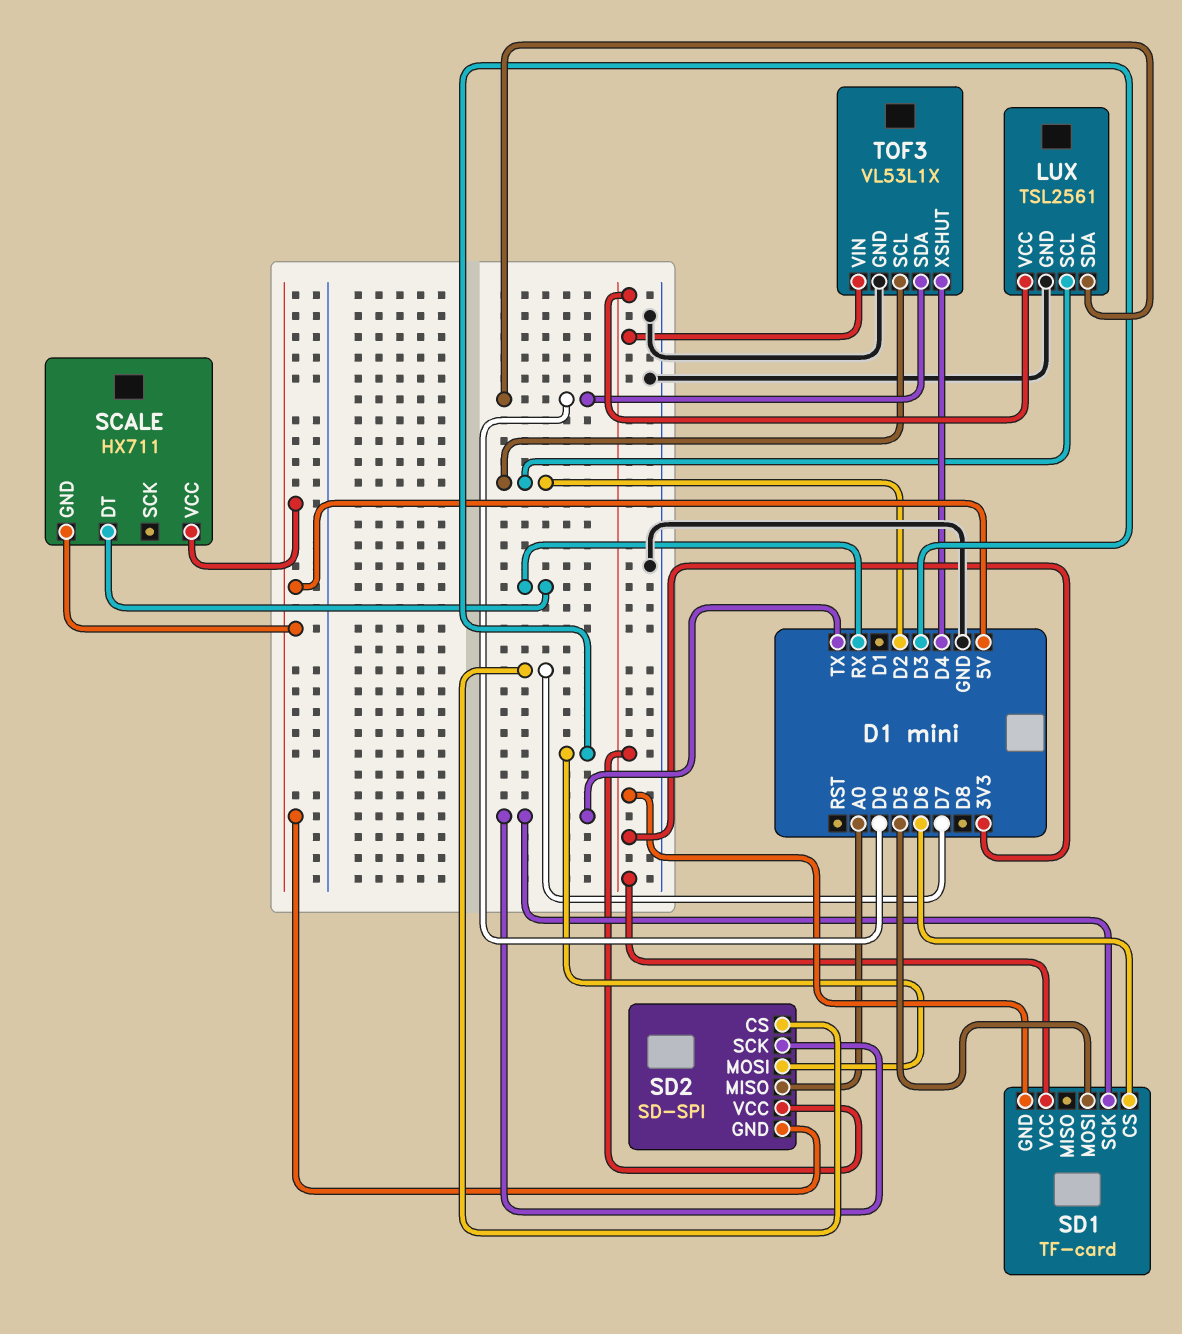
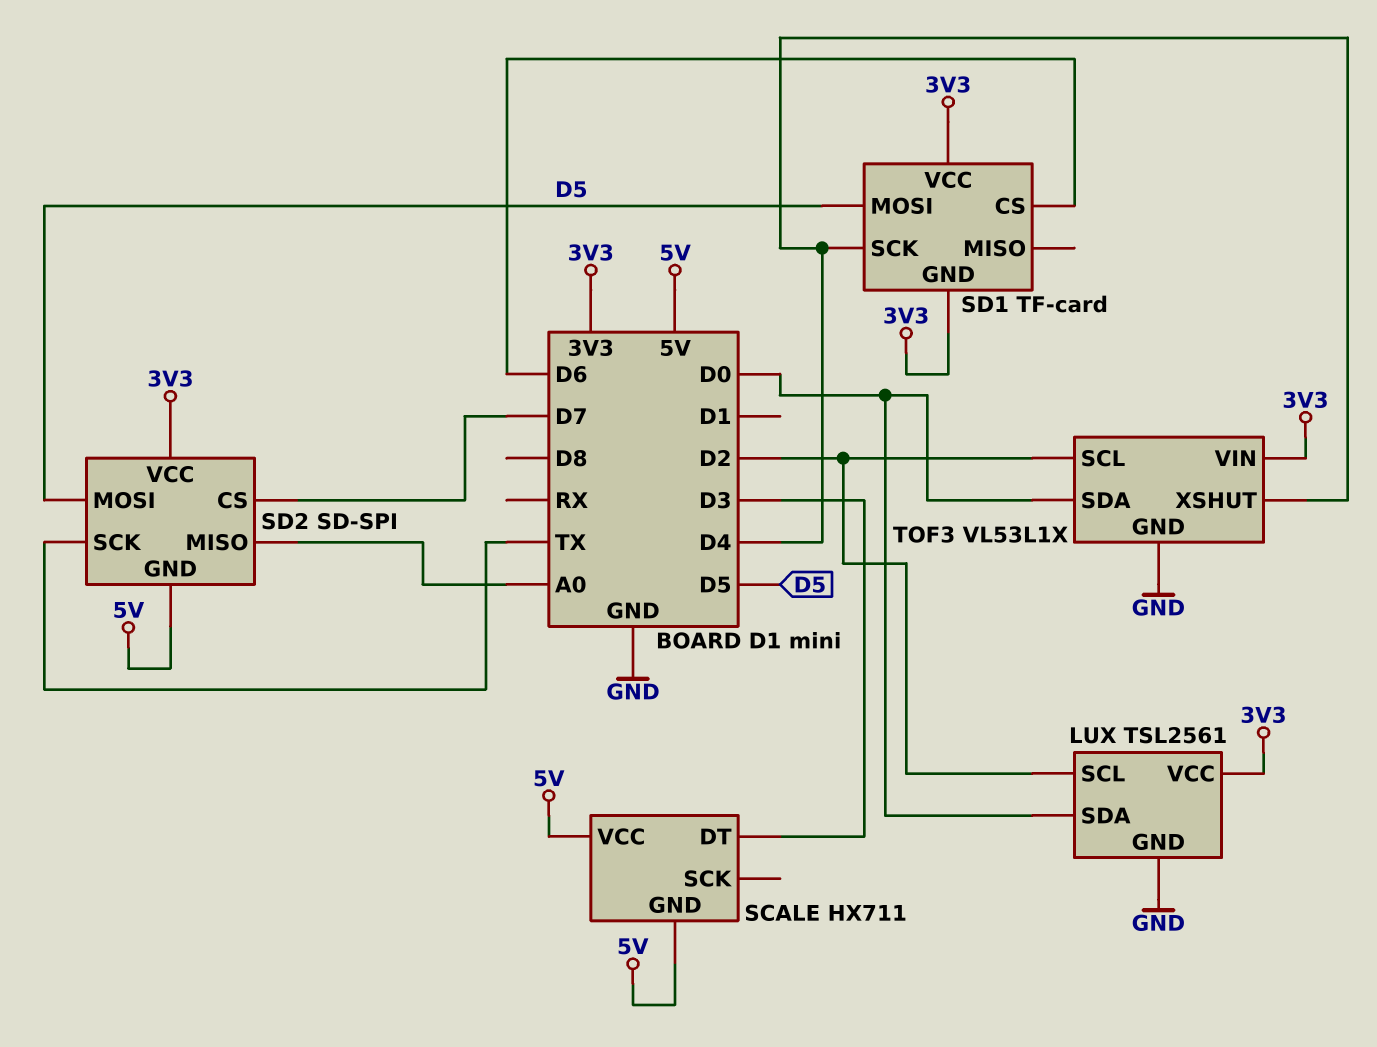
SCALE pin DT: RX -> D3
SD1 pin SCK: TX -> D4
SD2 pin MOSI: D3 -> D5

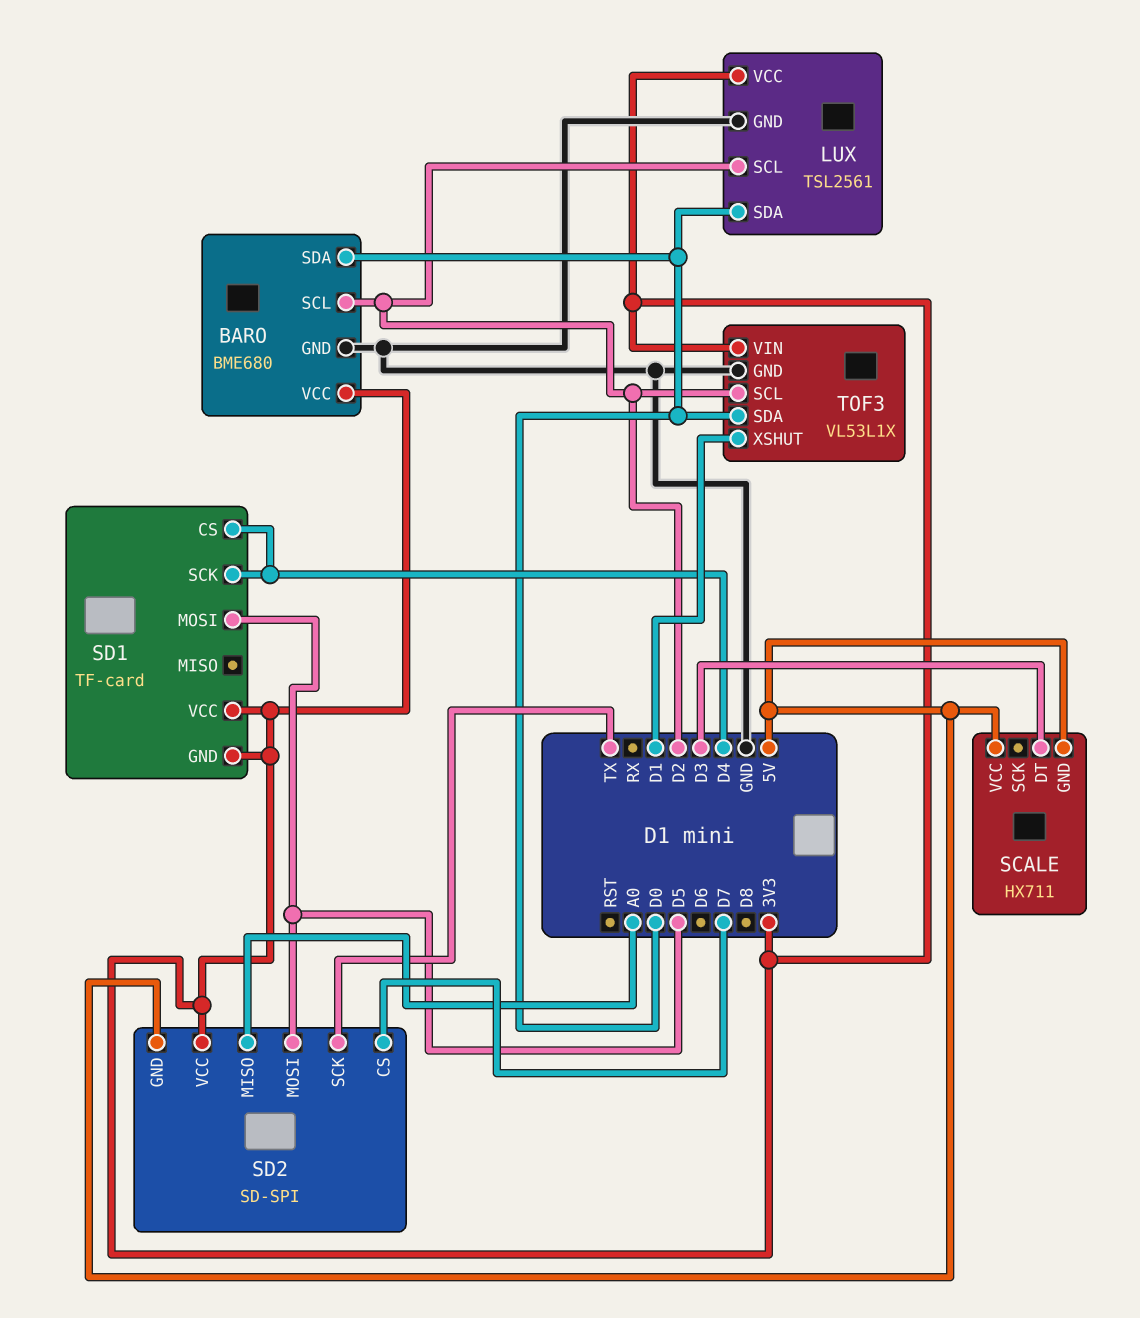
BARO: none -> BME680
BARO pin GND: none -> GND
BARO pin SCL: none -> D2
BARO pin SDA: none -> D0
BARO pin VCC: none -> 3V3
SD1 pin CS: D6 -> D4
TOF3 pin XSHUT: D4 -> D1

